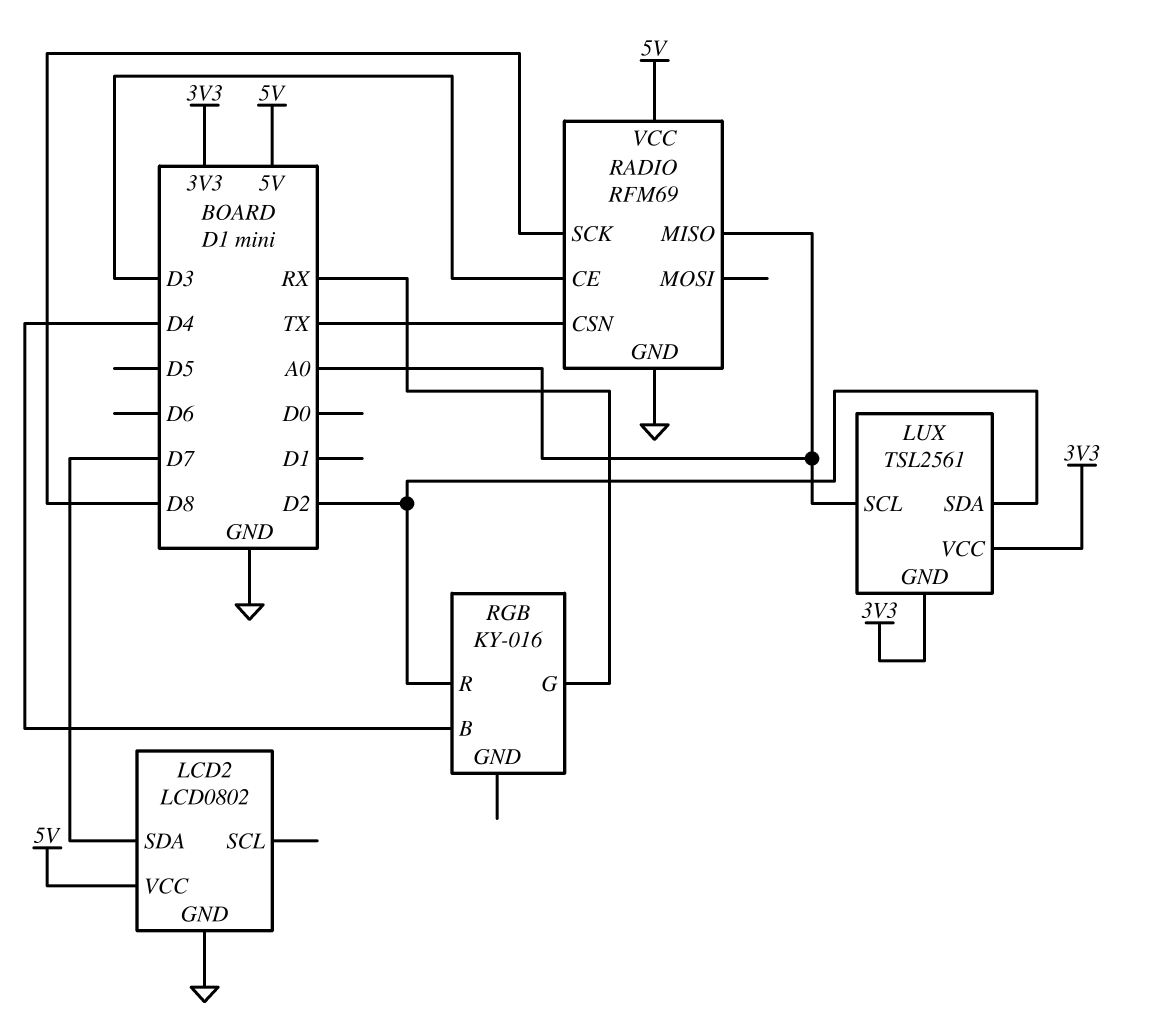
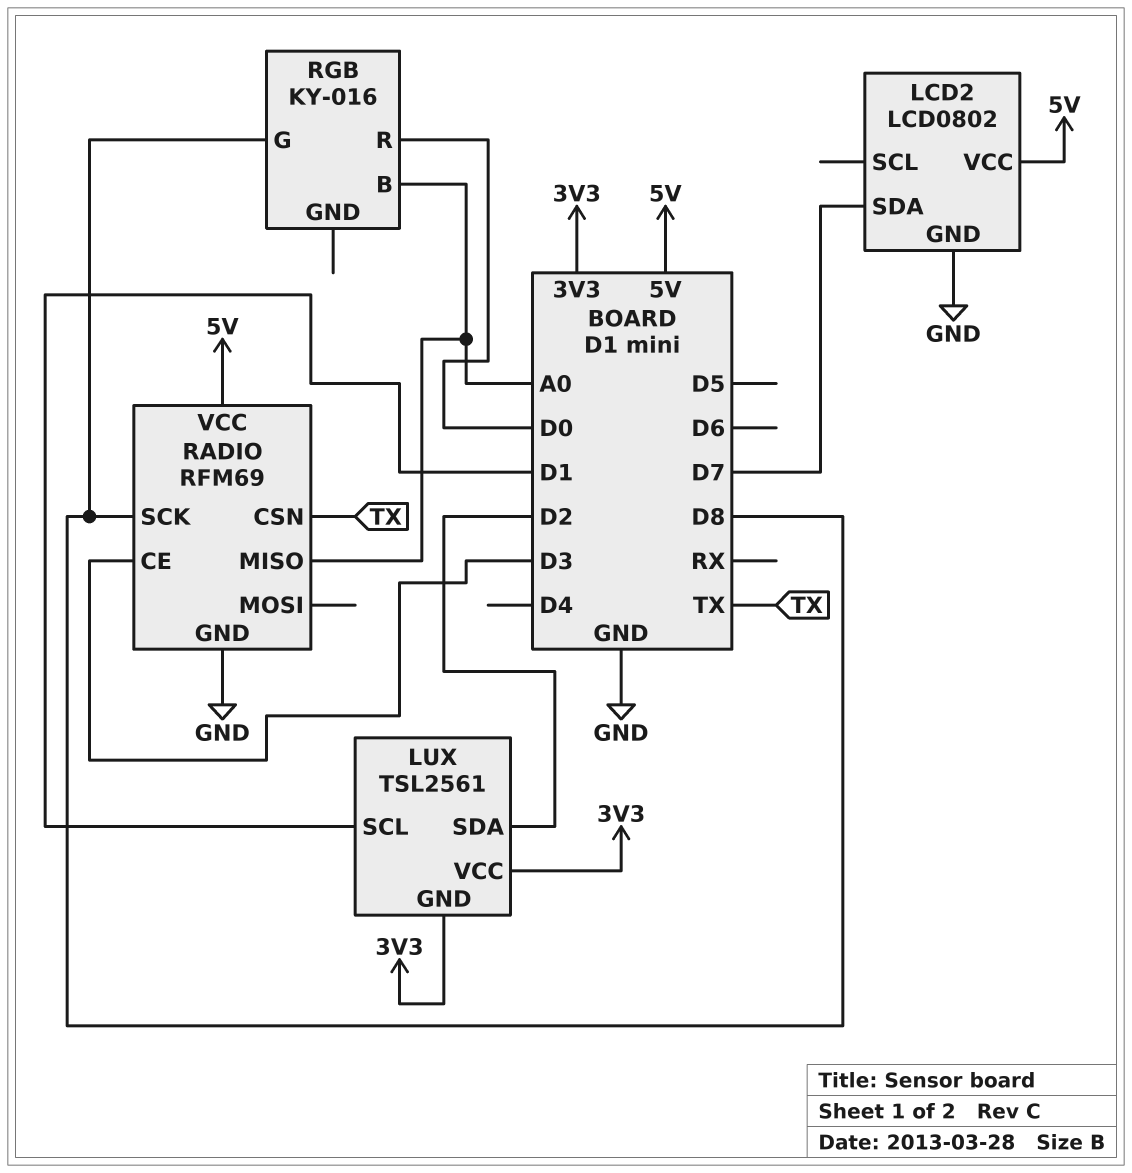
LUX pin SCL: A0 -> D1
RGB pin B: D4 -> A0
RGB pin G: RX -> D8
RGB pin R: D2 -> D0

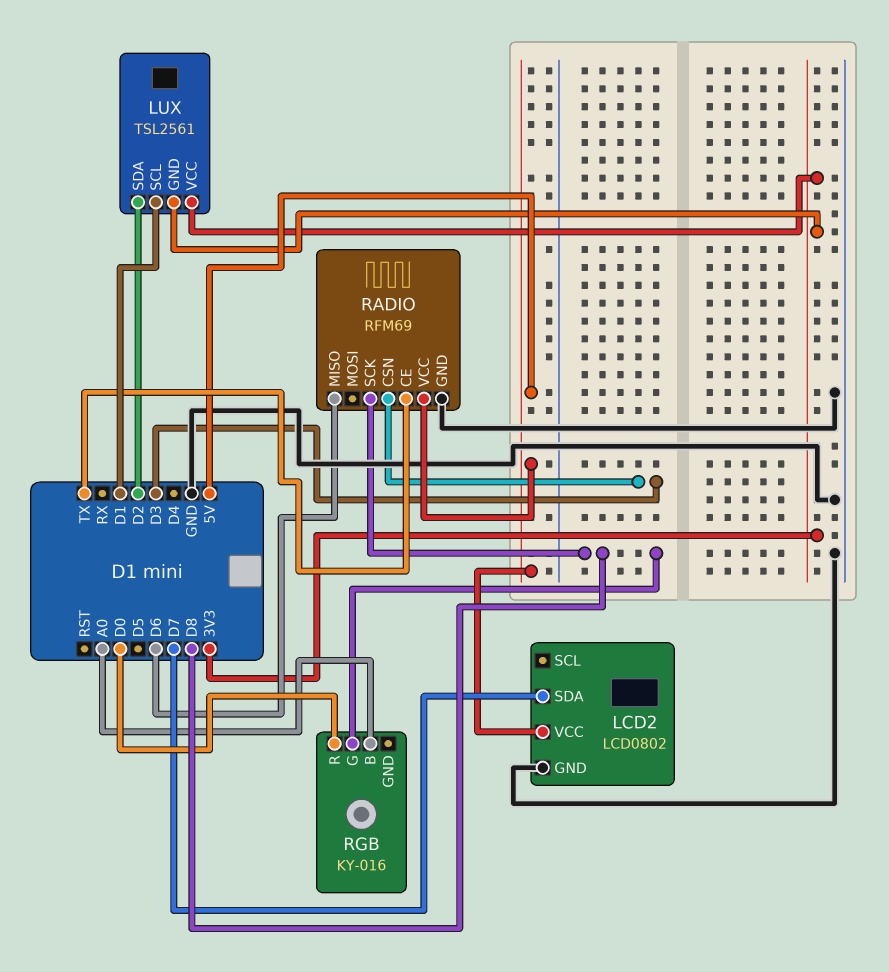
RADIO pin CE: D3 -> TX
RADIO pin CSN: TX -> D3
RADIO pin MISO: A0 -> D6

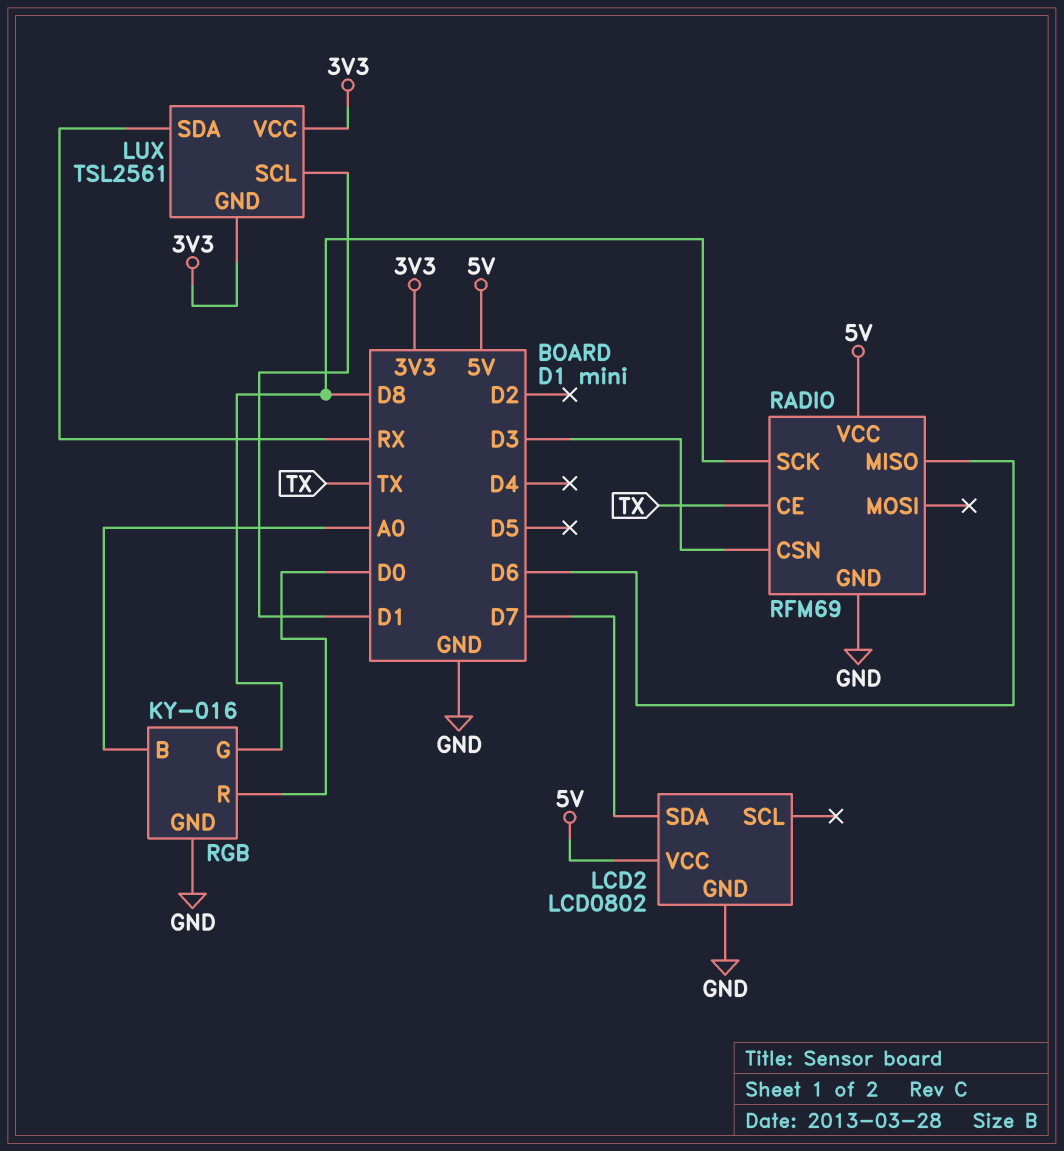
LUX pin SDA: D2 -> RX
RGB pin GND: none -> GND

